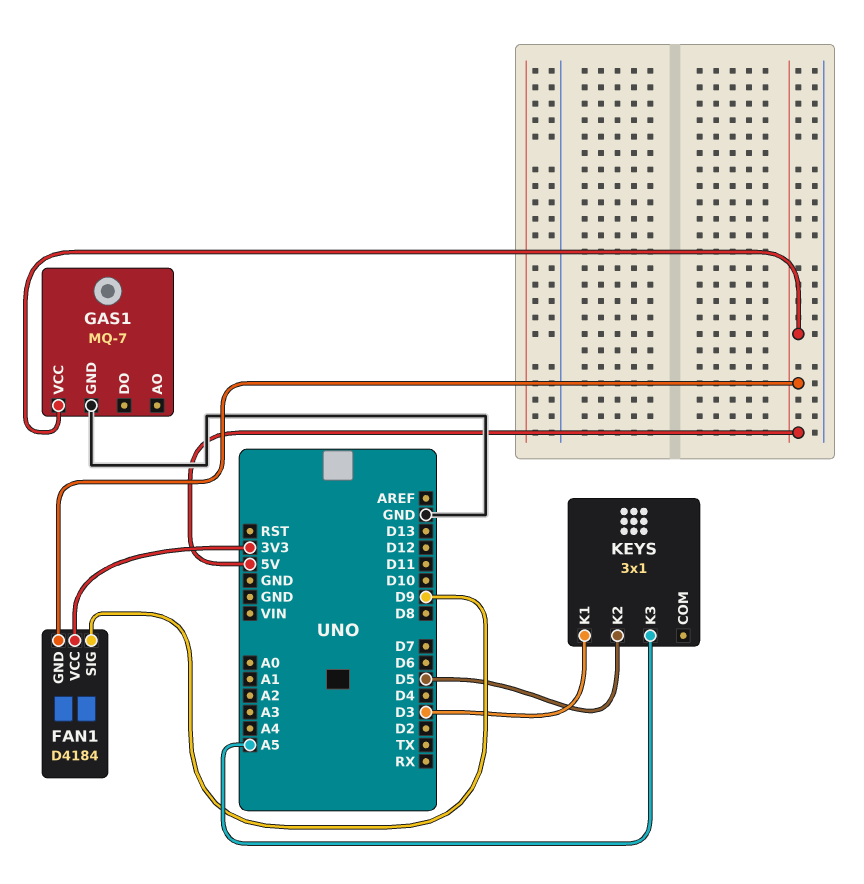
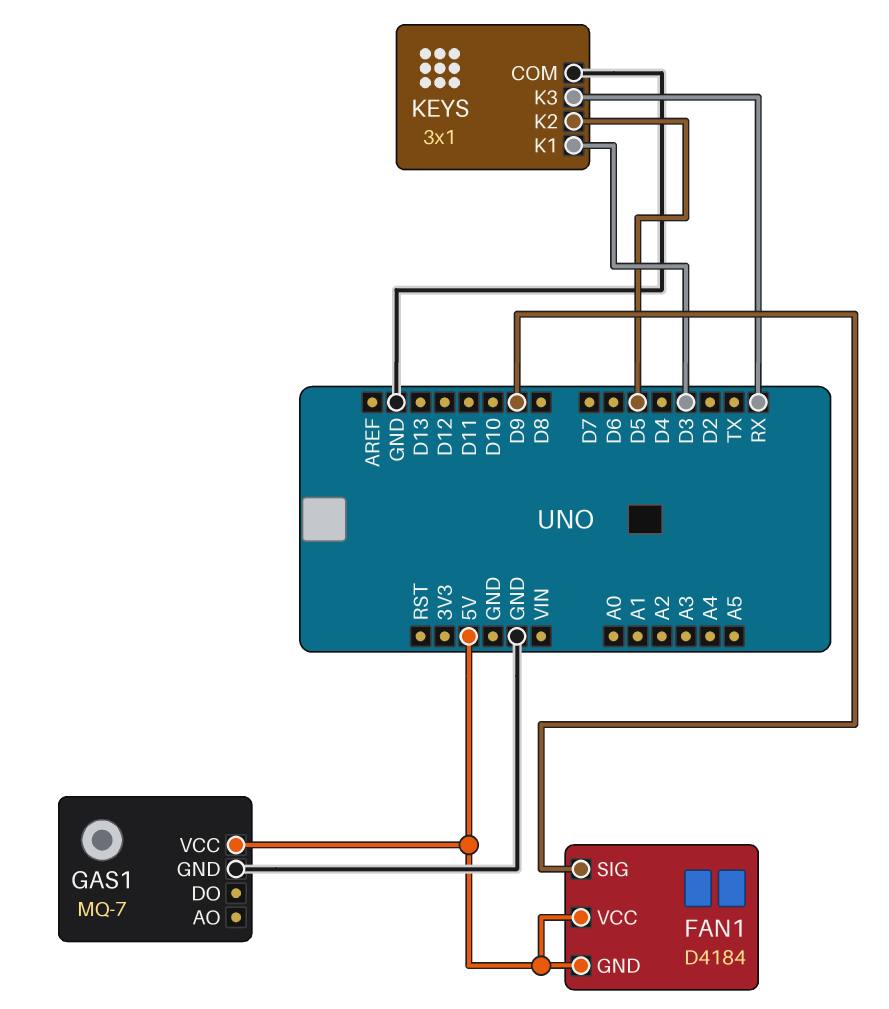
FAN1 pin VCC: 3V3 -> 5V
KEYS pin COM: none -> GND
KEYS pin K3: A5 -> RX

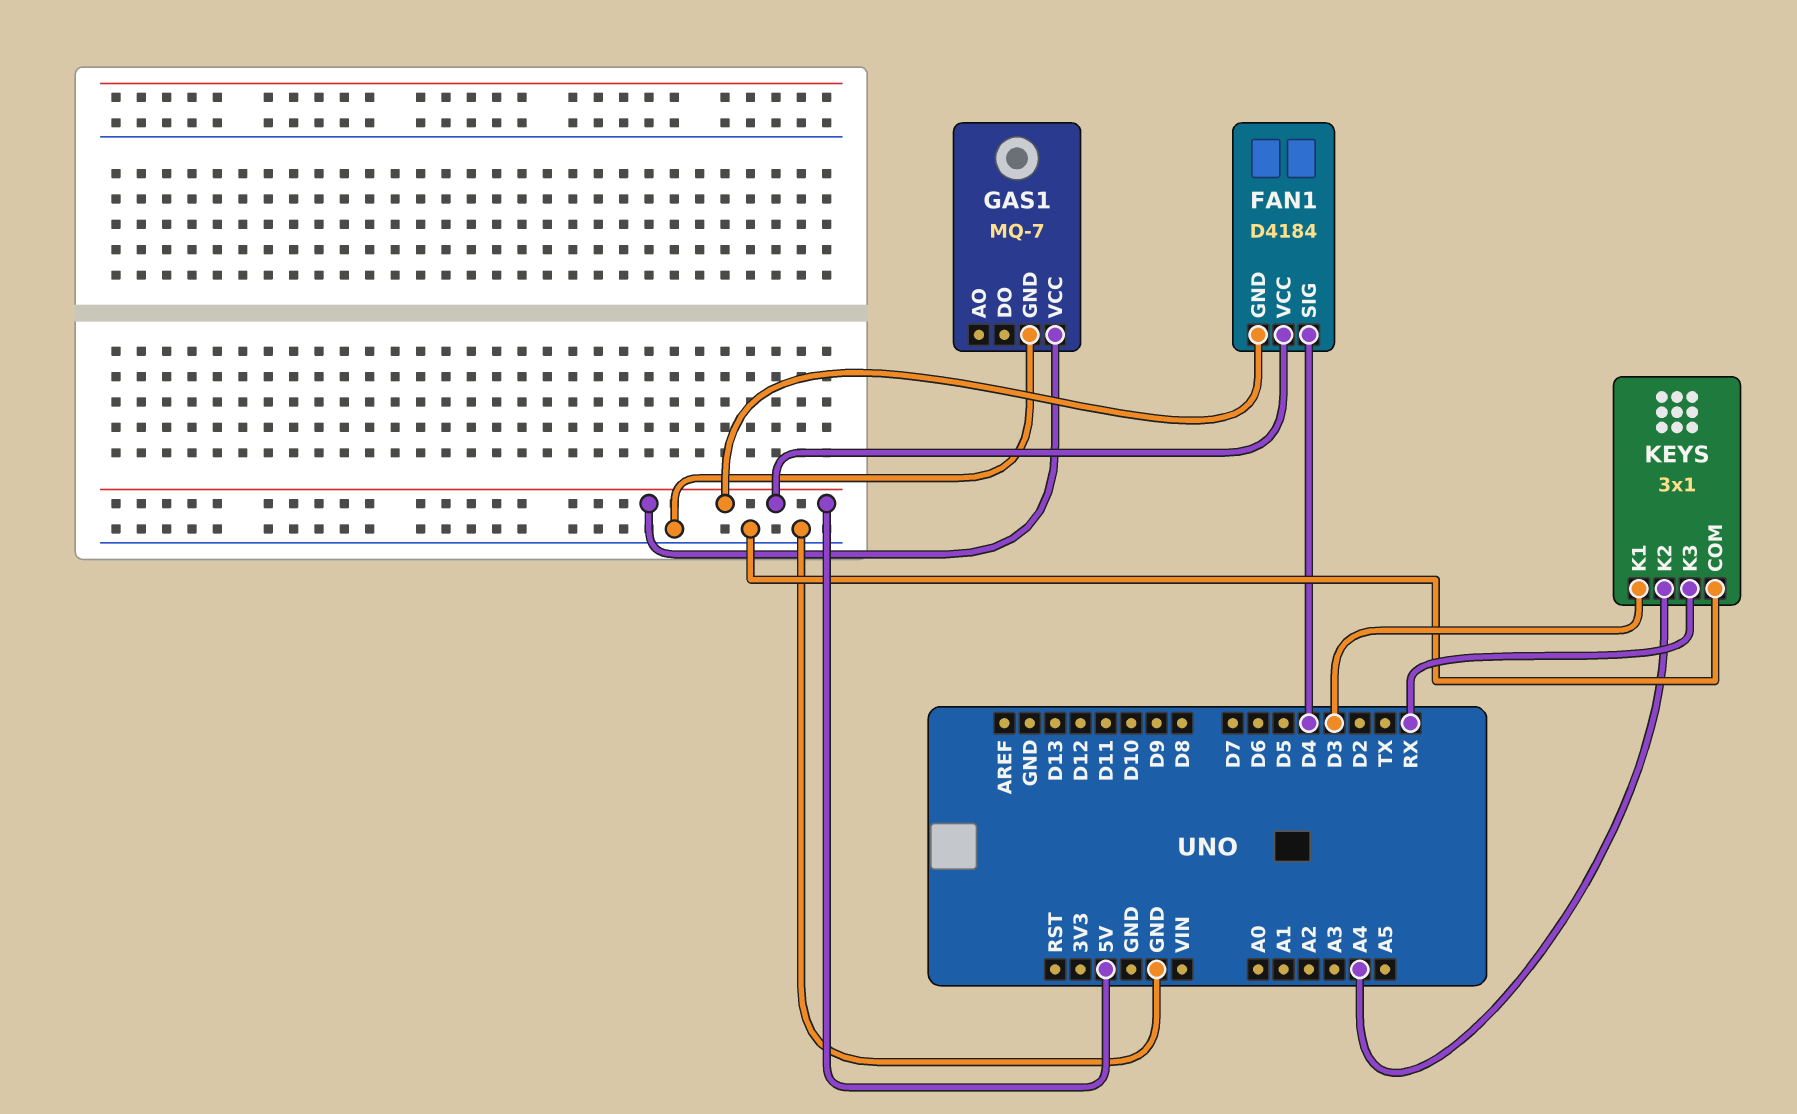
FAN1 pin SIG: D9 -> D4
KEYS pin K2: D5 -> A4

